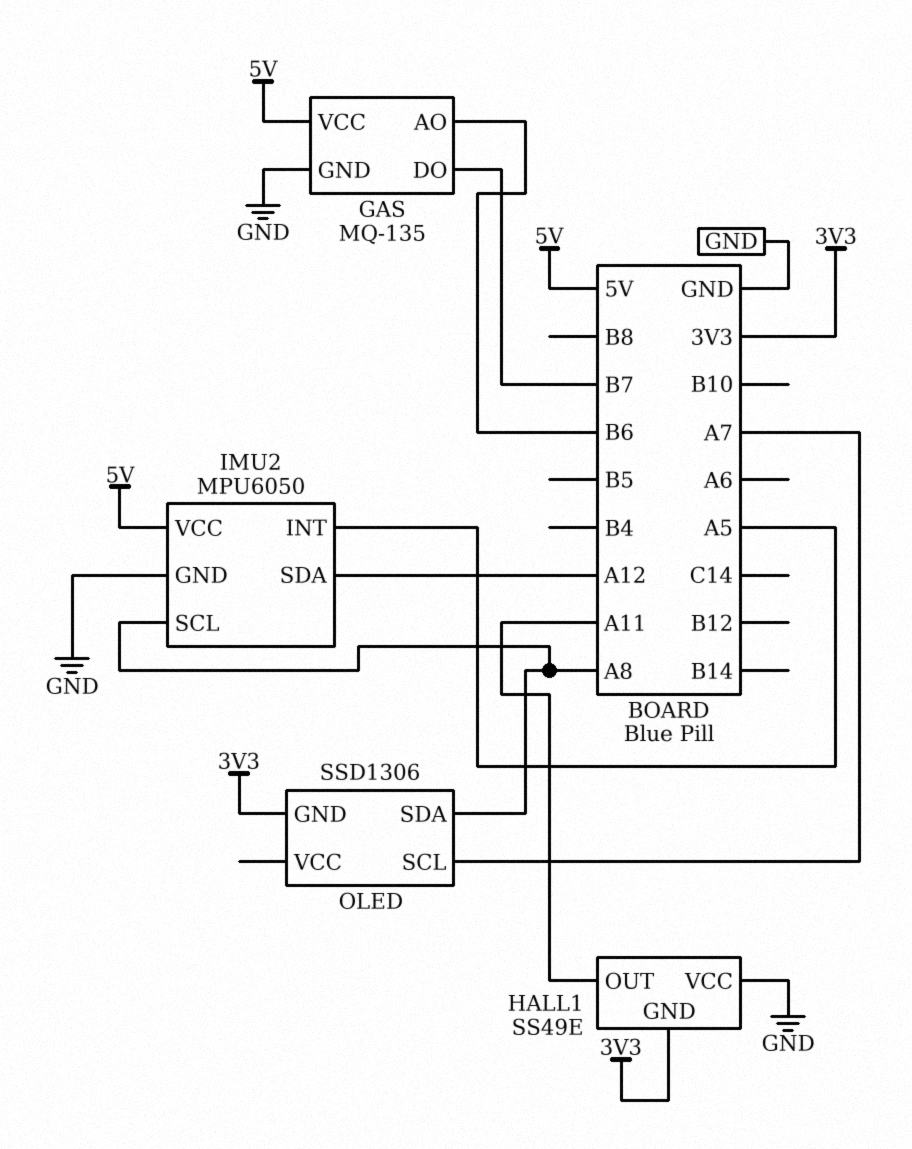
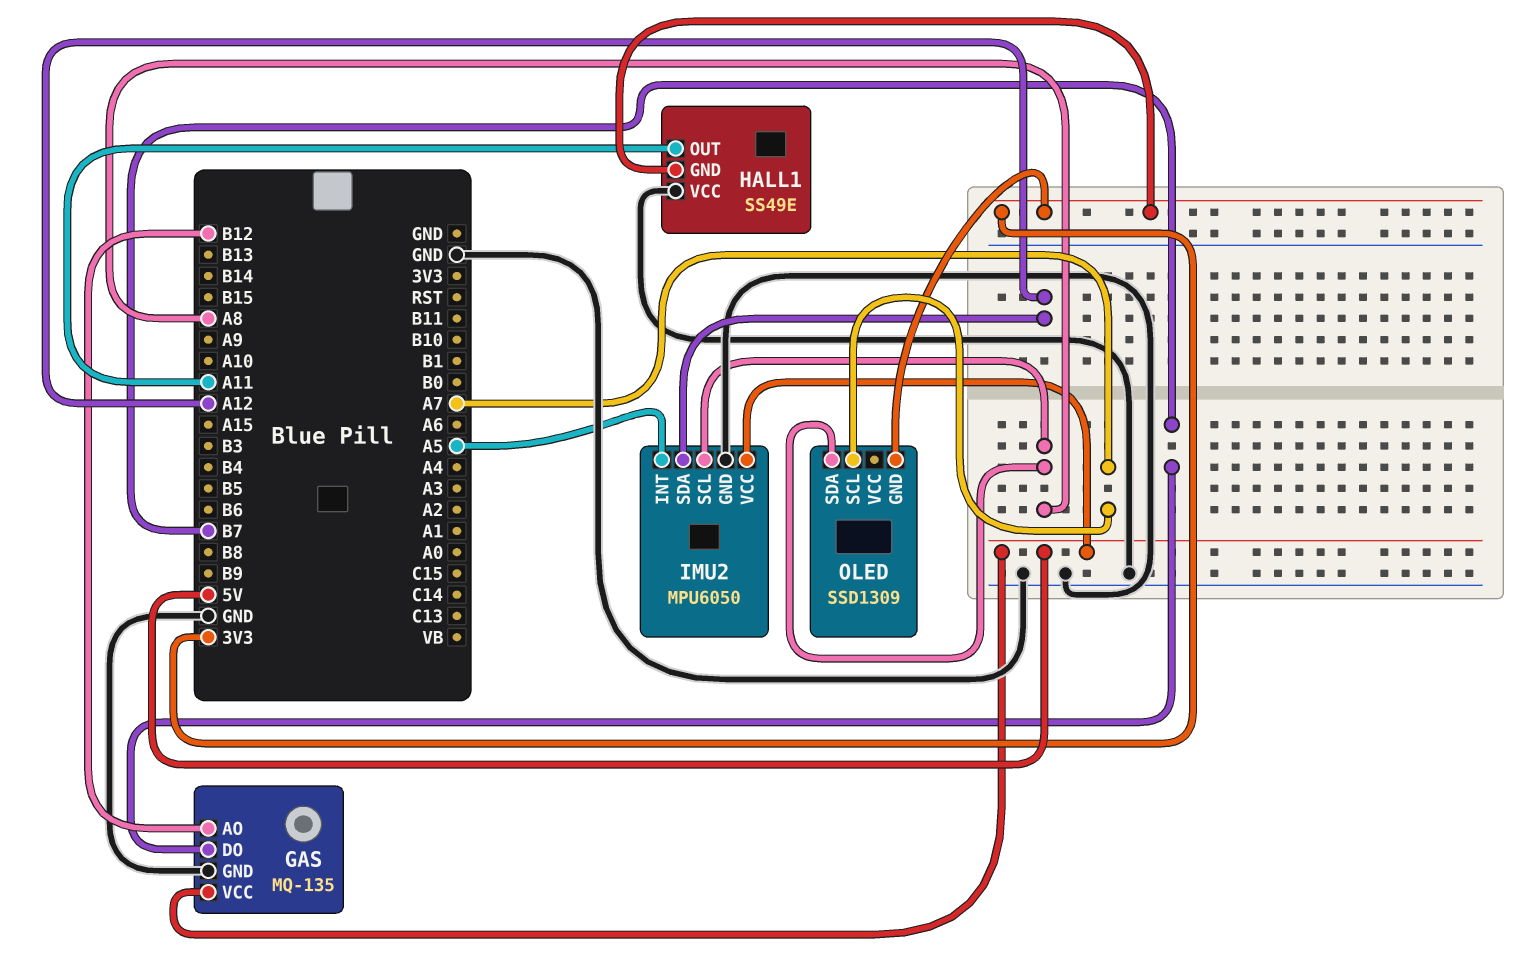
GAS pin AO: B6 -> B12
OLED: SSD1306 -> SSD1309

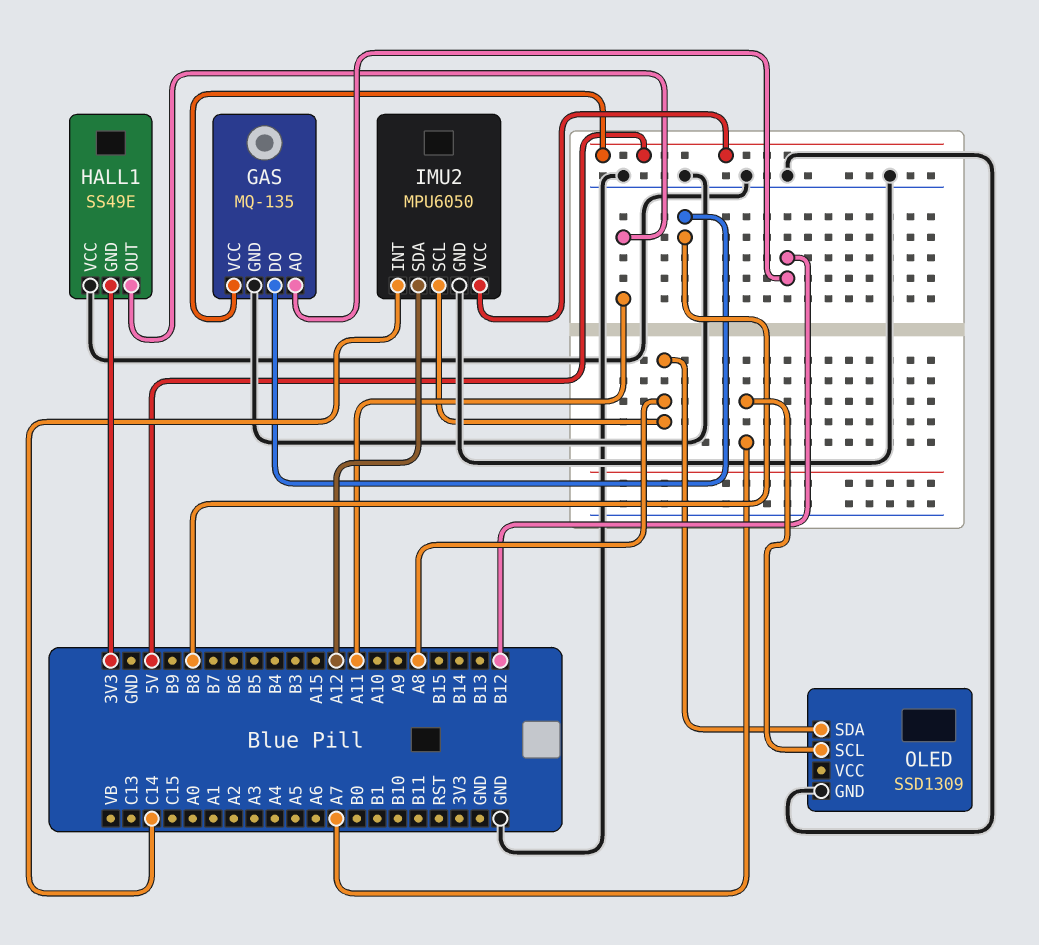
GAS pin DO: B7 -> B8
IMU2 pin INT: A5 -> C14
OLED pin GND: 3V3 -> GND

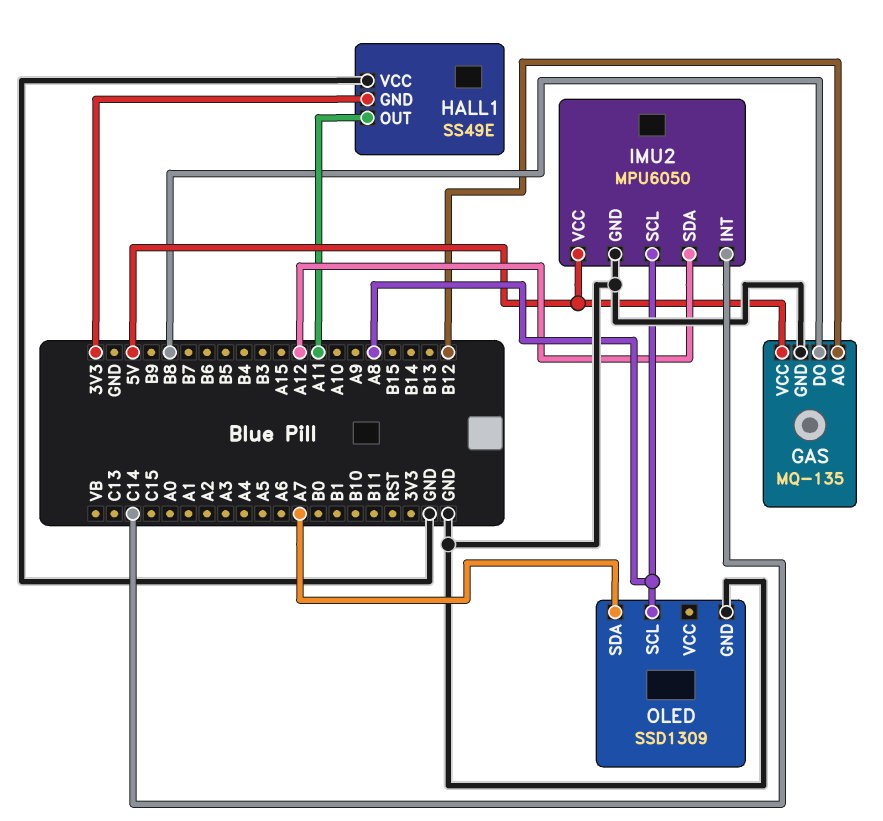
OLED pin SCL: A7 -> A8
OLED pin SDA: A8 -> A7

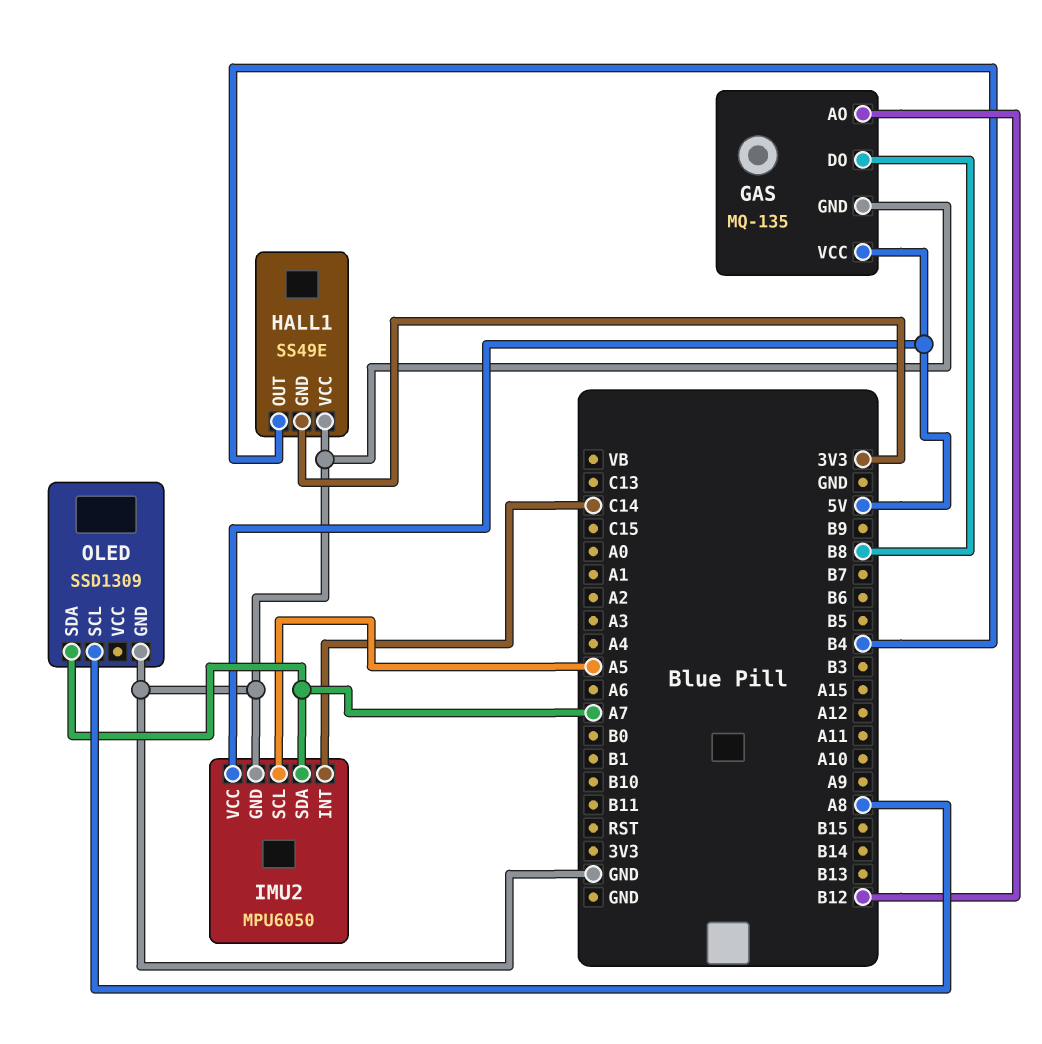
HALL1 pin OUT: A11 -> B4
IMU2 pin SCL: A8 -> A5
IMU2 pin SDA: A12 -> A7

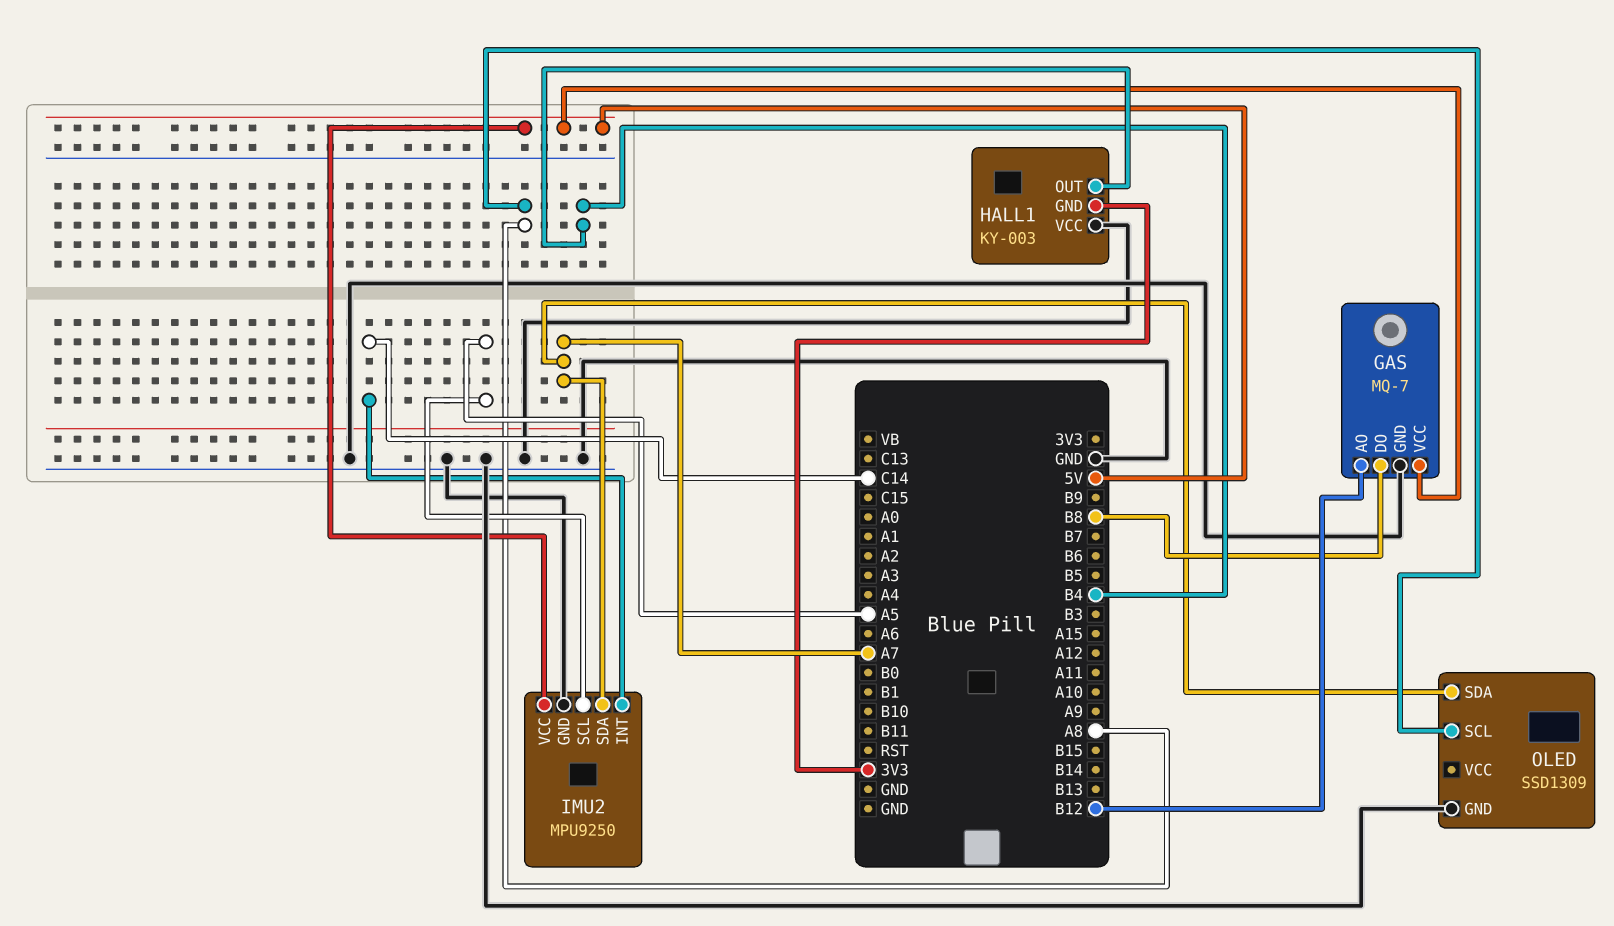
GAS: MQ-135 -> MQ-7
HALL1: SS49E -> KY-003
IMU2: MPU6050 -> MPU9250

